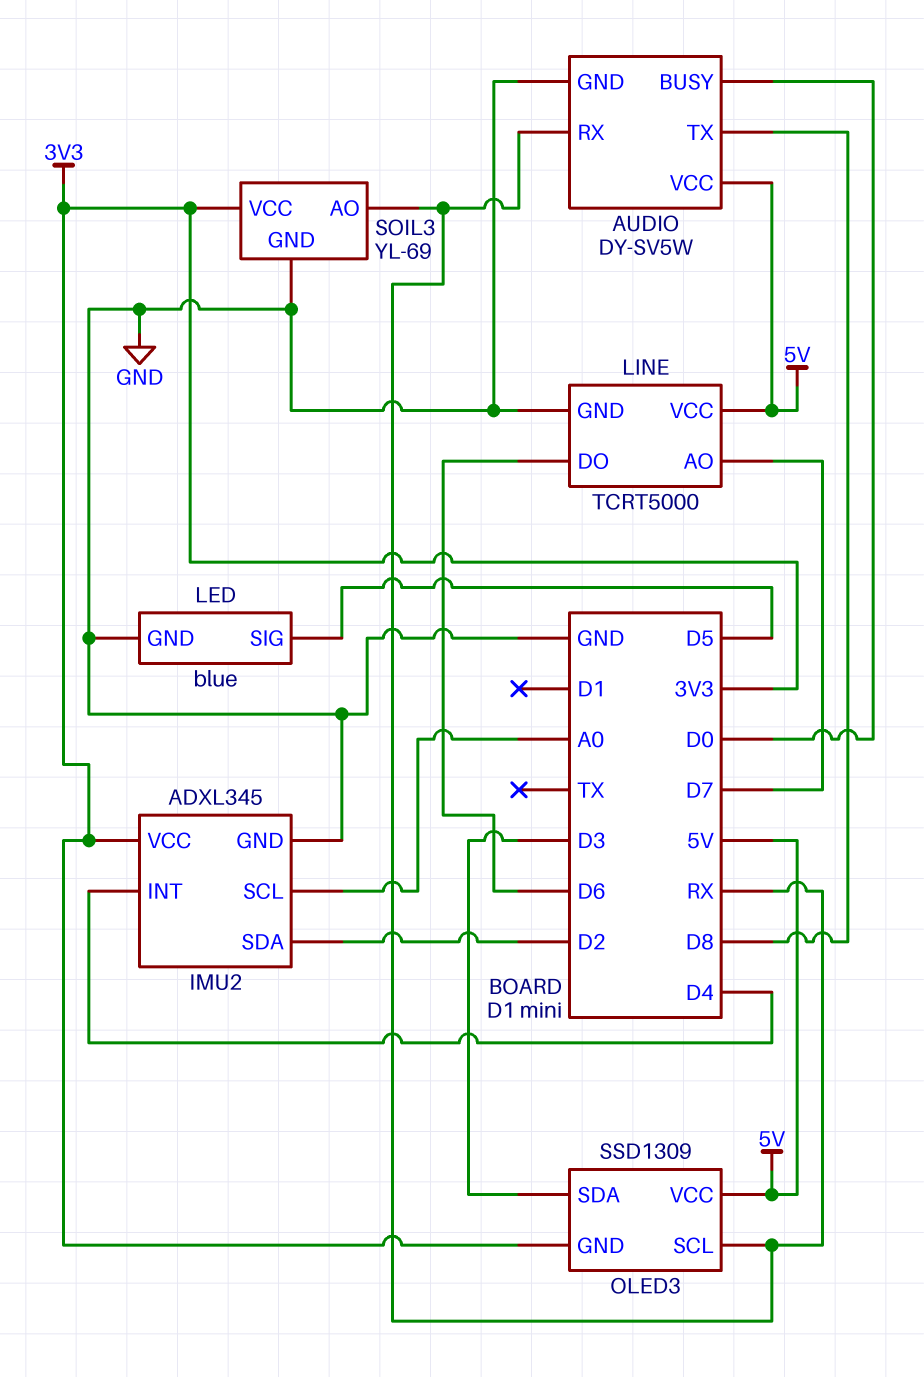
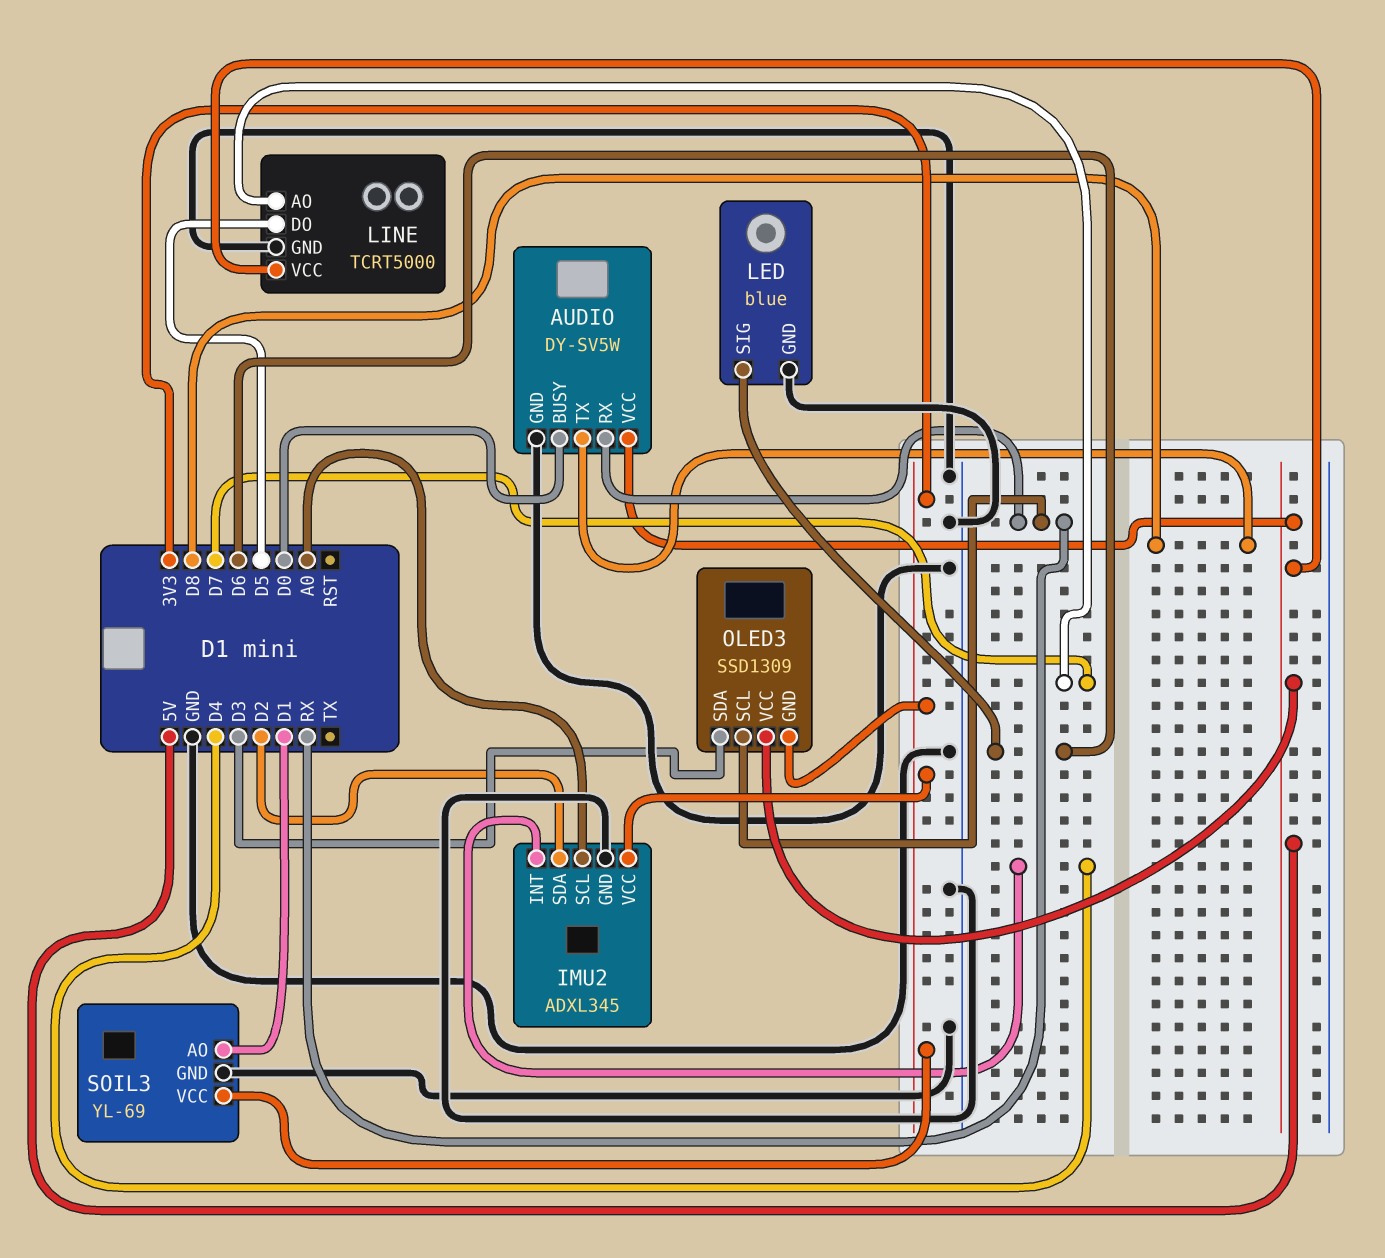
LED pin SIG: D5 -> D6
LINE pin DO: D6 -> D5
SOIL3 pin AO: RX -> D1

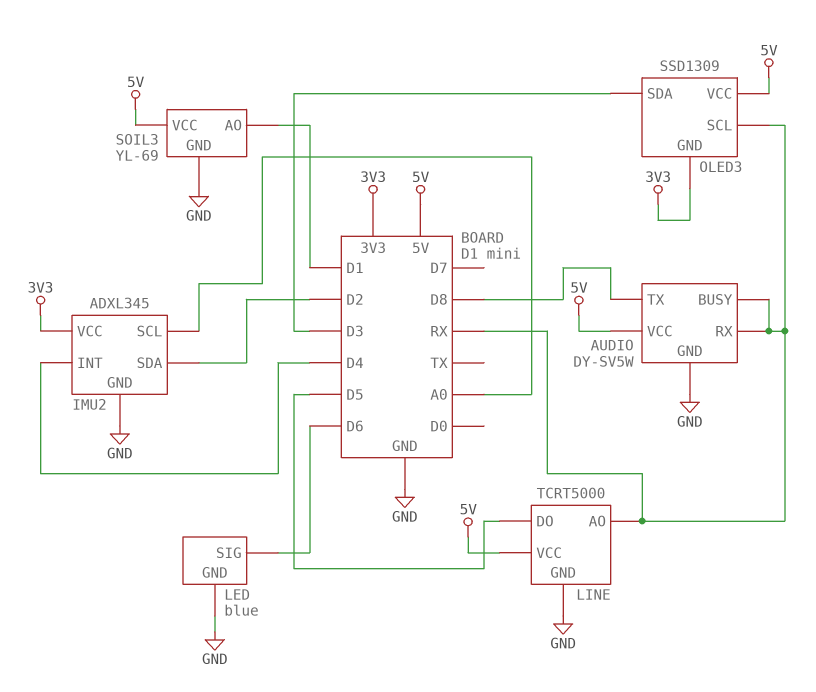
AUDIO pin BUSY: D0 -> RX
LINE pin AO: D7 -> RX
SOIL3 pin VCC: 3V3 -> 5V

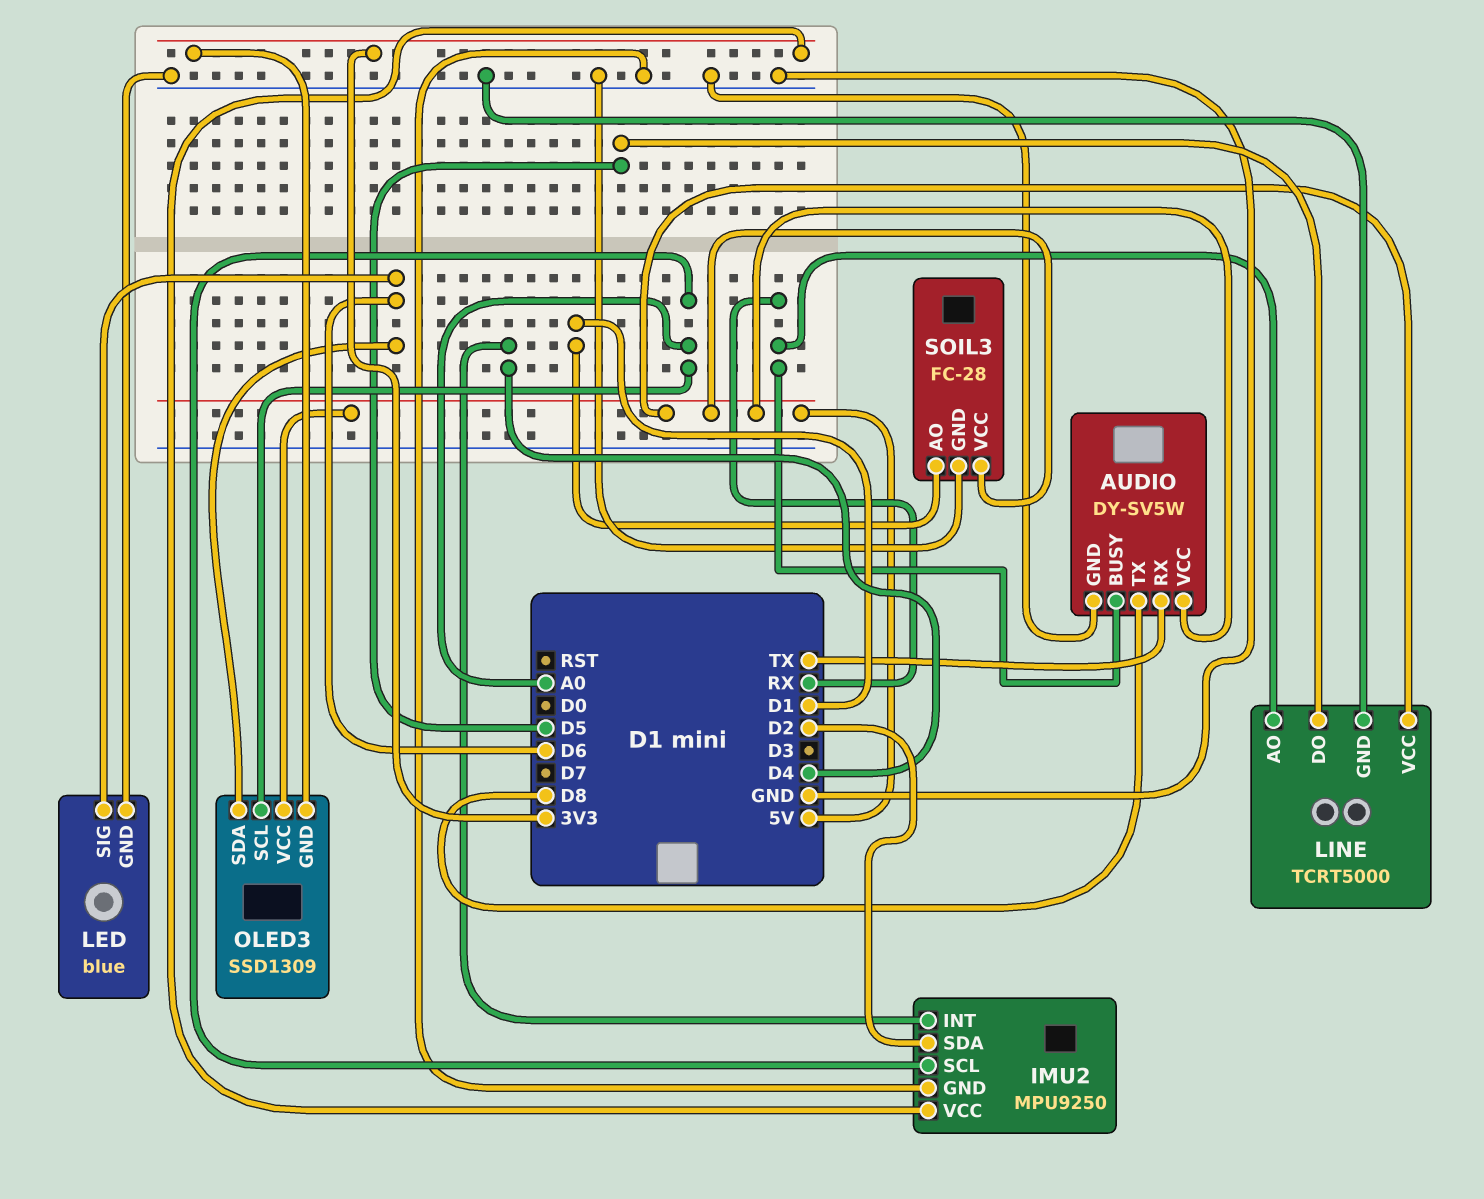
AUDIO pin RX: RX -> TX
IMU2: ADXL345 -> MPU9250
OLED3 pin SCL: RX -> A0
OLED3 pin SDA: D3 -> D6
SOIL3: YL-69 -> FC-28

